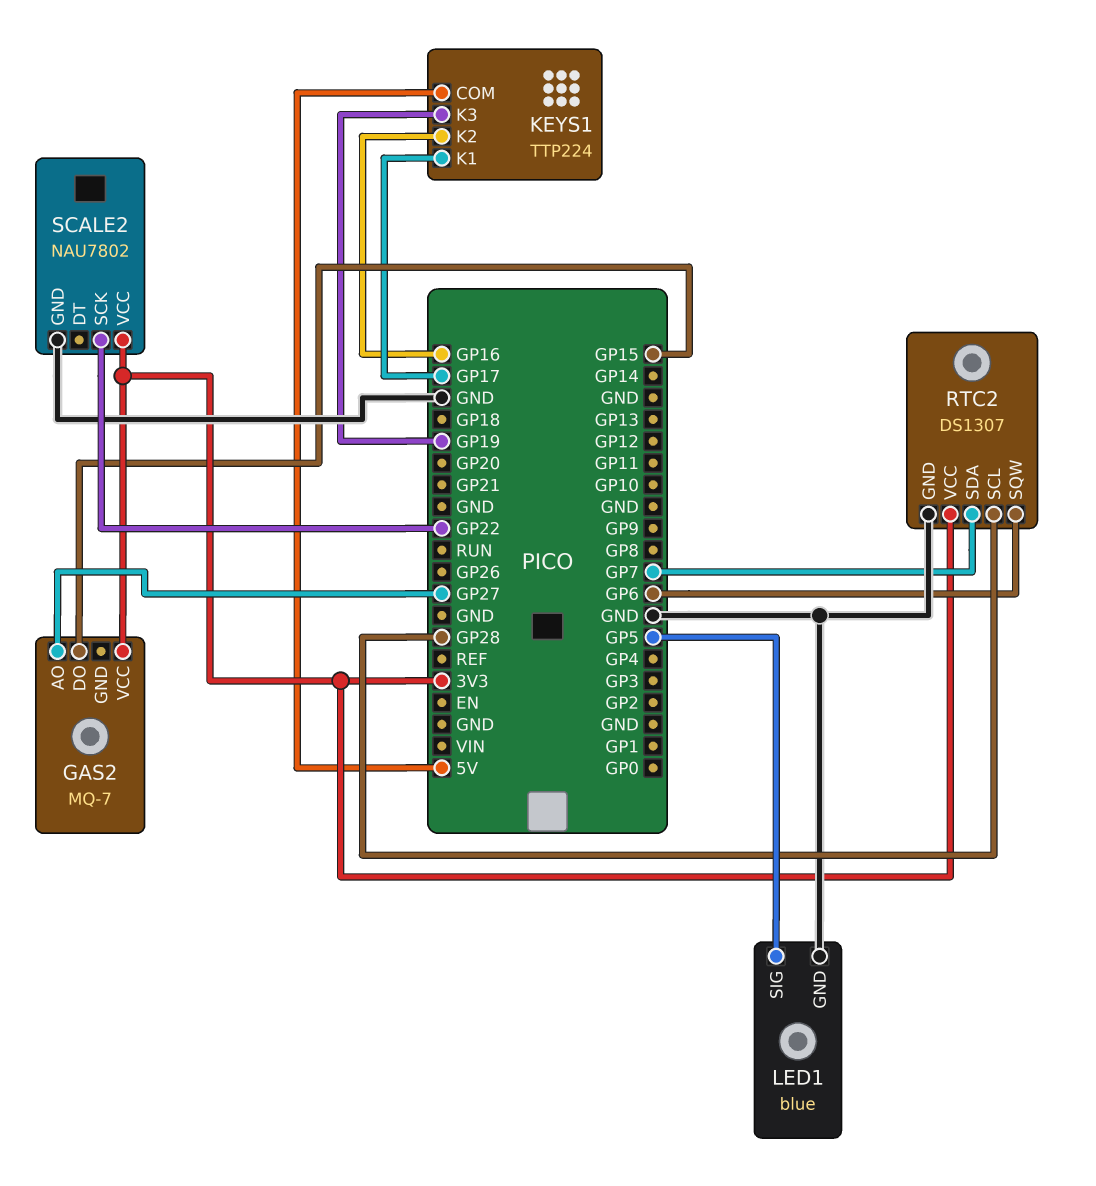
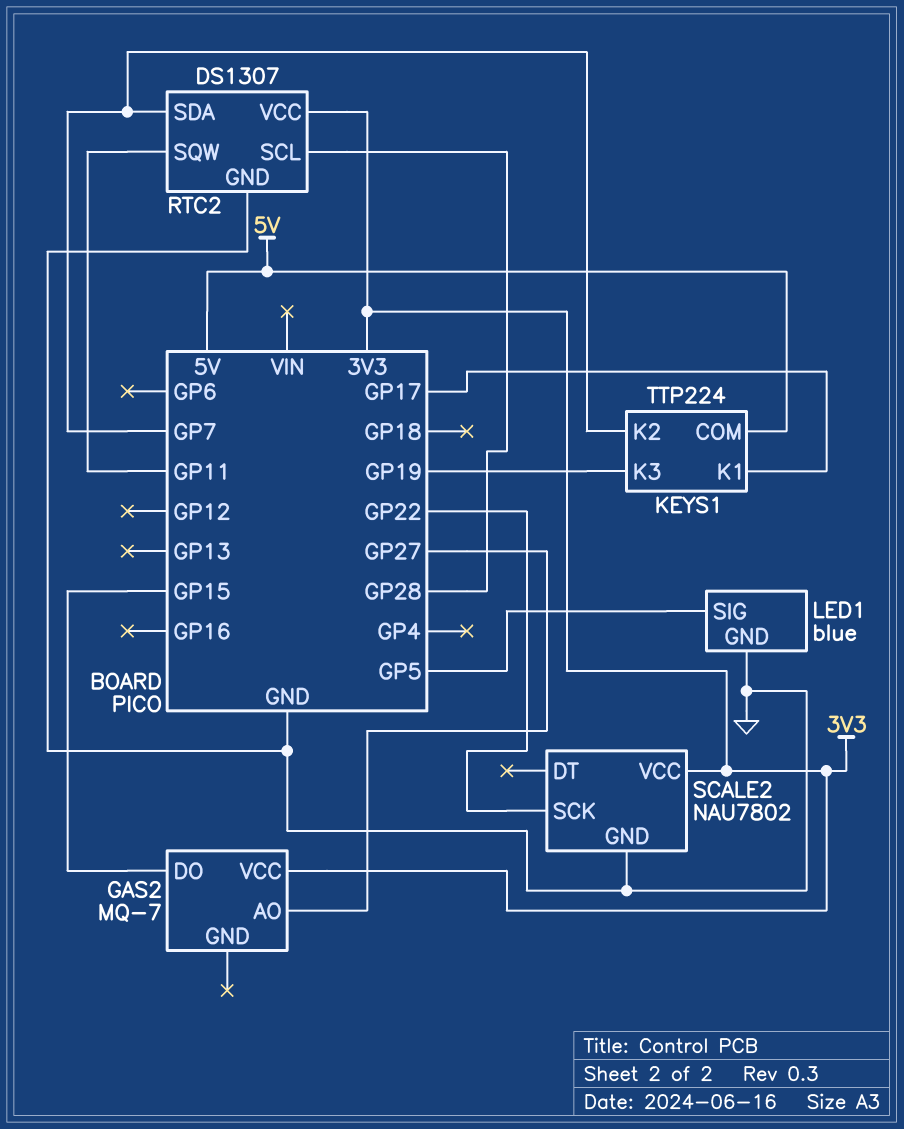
KEYS1 pin K2: GP16 -> GP7
RTC2 pin SQW: GP6 -> GP11

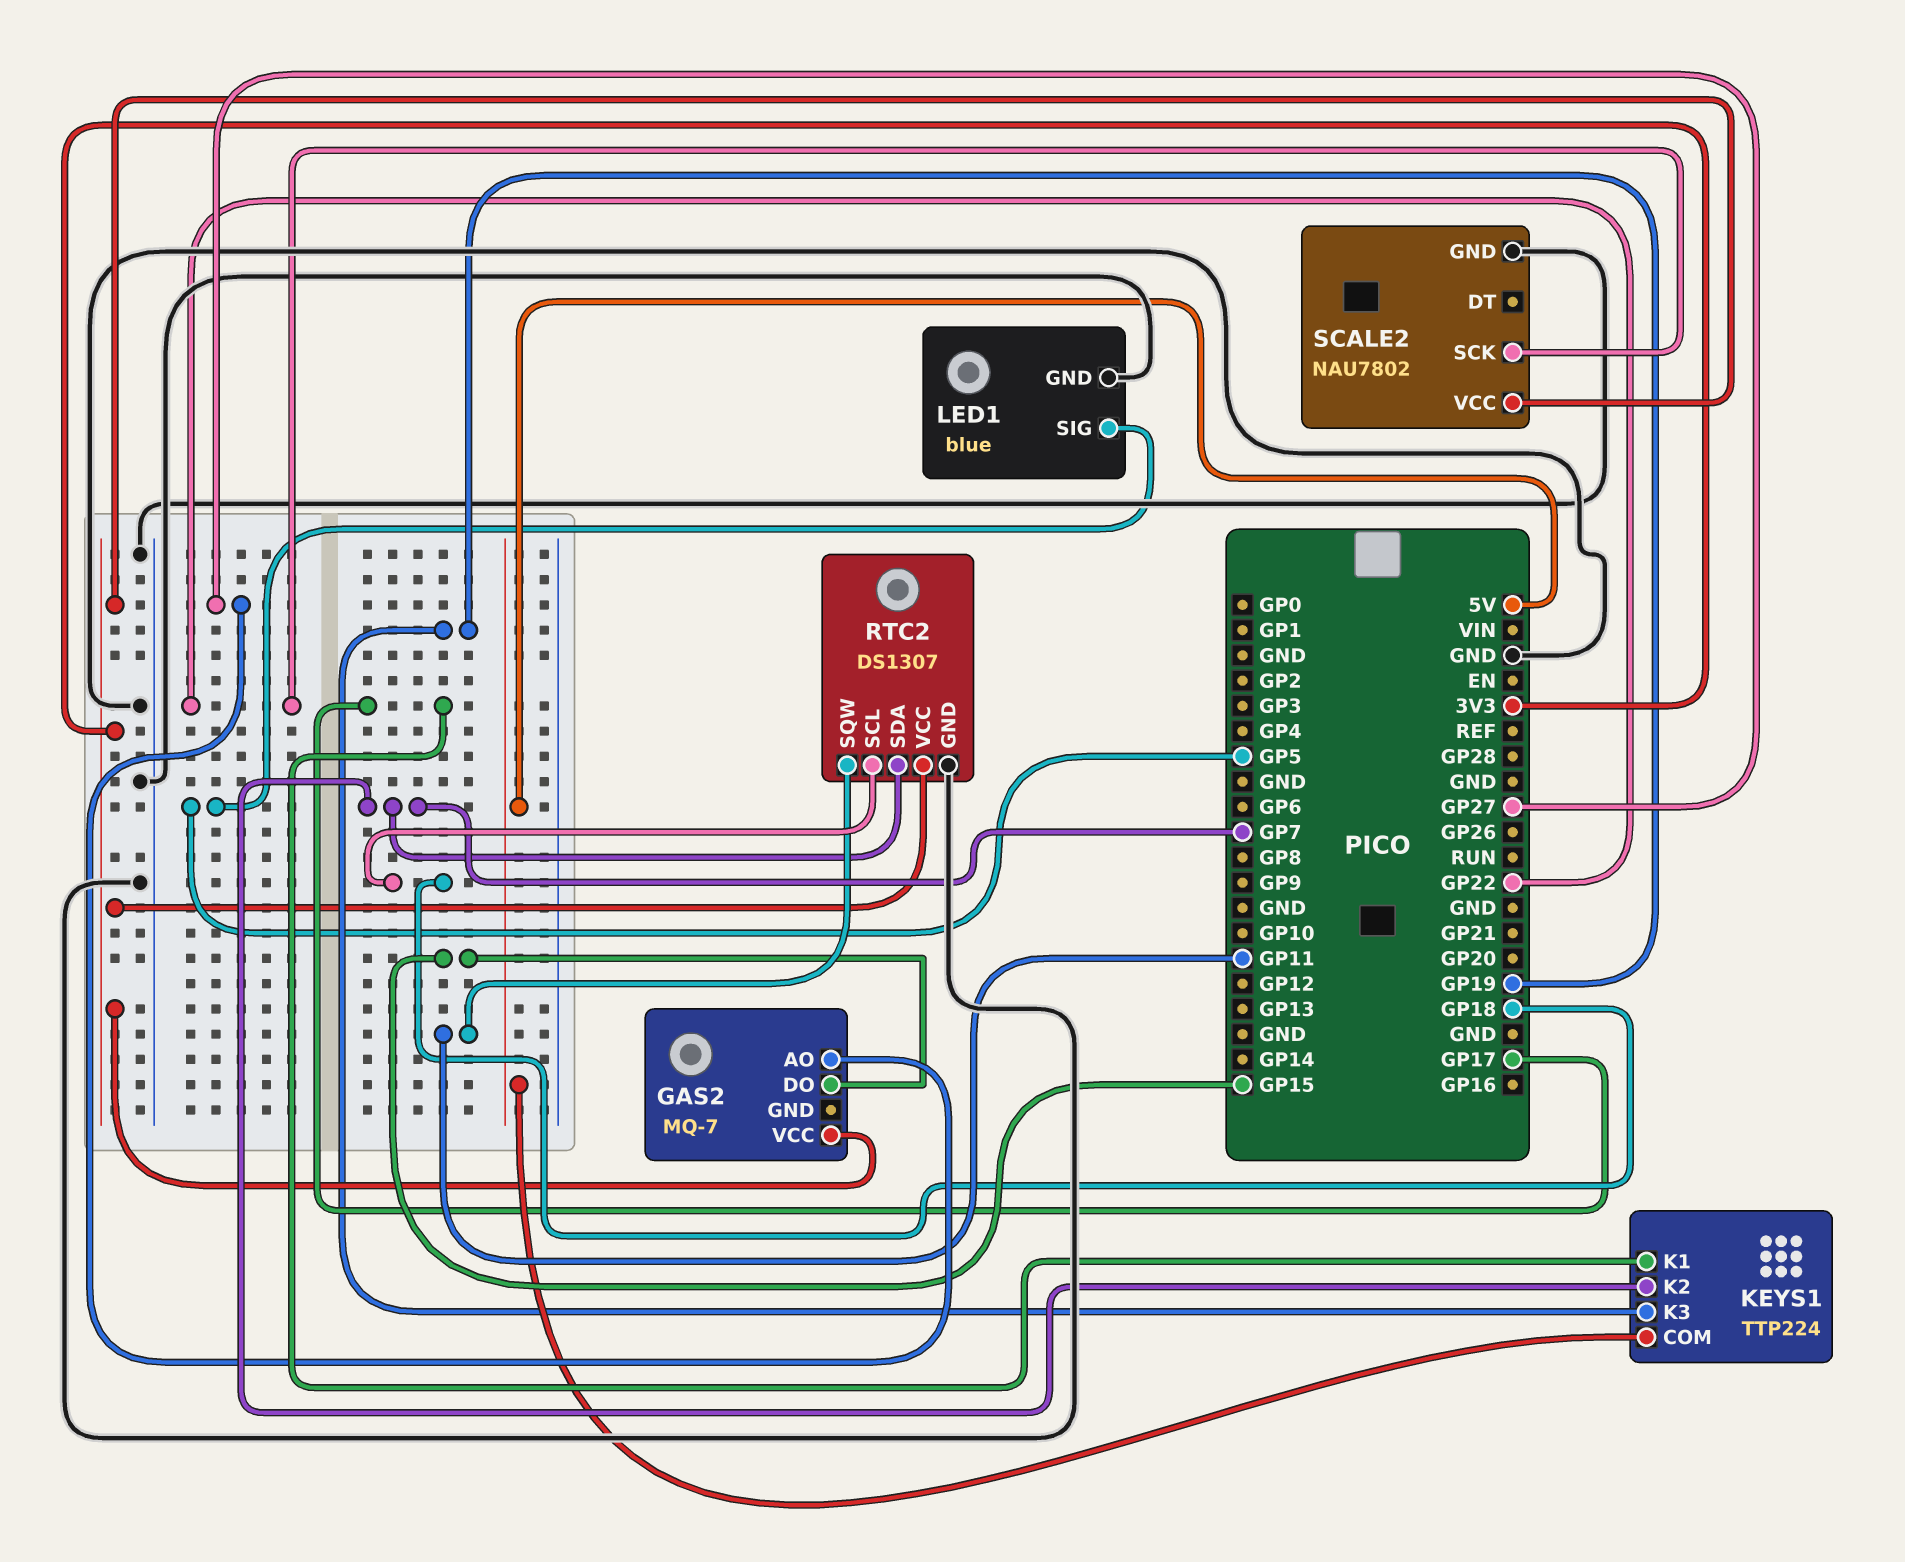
RTC2 pin SCL: GP28 -> GP18

